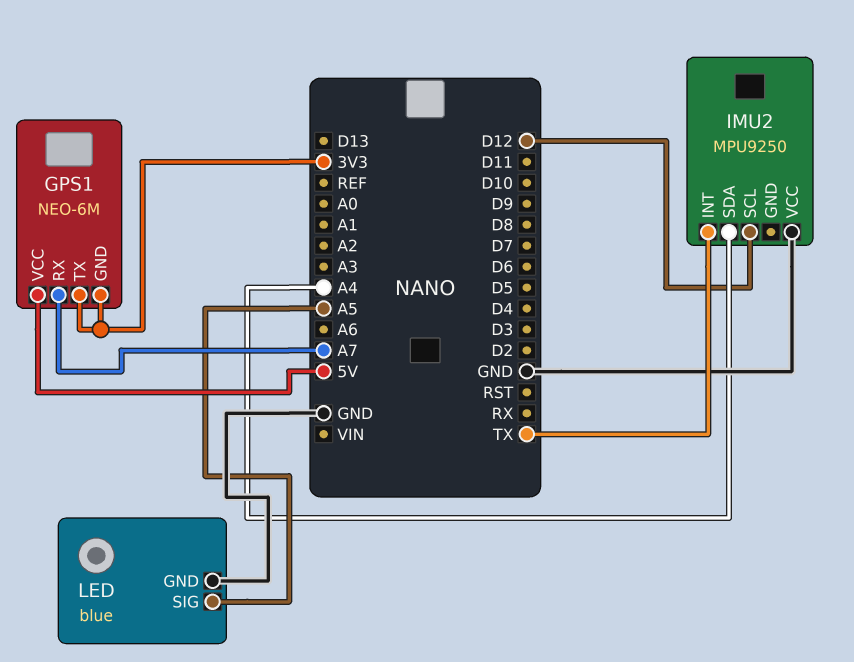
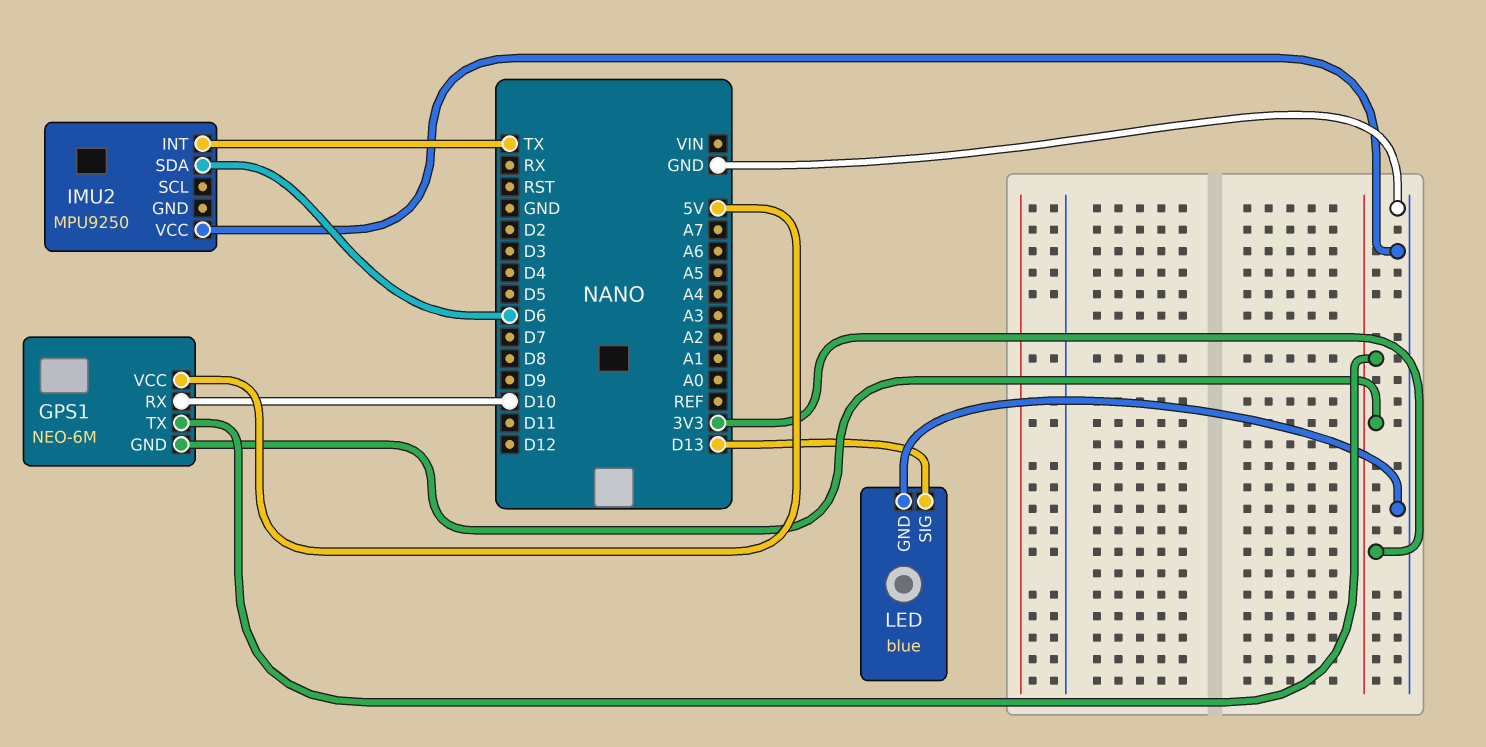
GPS1 pin RX: A7 -> D10
IMU2 pin SCL: D12 -> none
IMU2 pin SDA: A4 -> D6
LED pin SIG: A5 -> D13

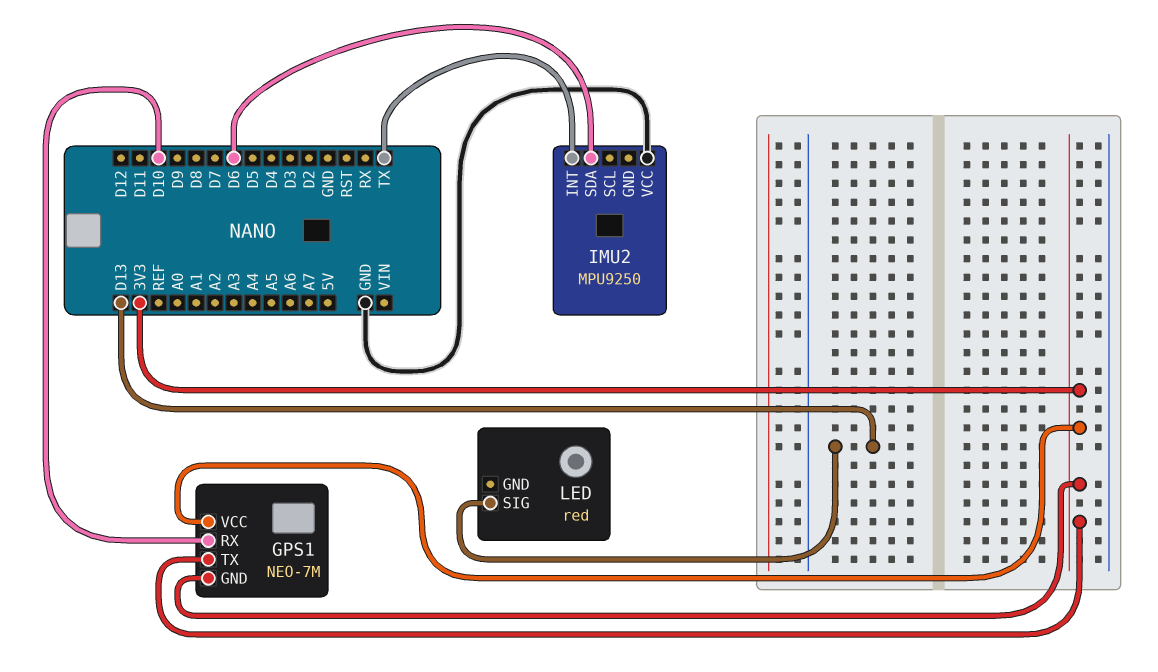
GPS1: NEO-6M -> NEO-7M
GPS1 pin VCC: 5V -> 3V3
LED: blue -> red
LED pin GND: GND -> none

